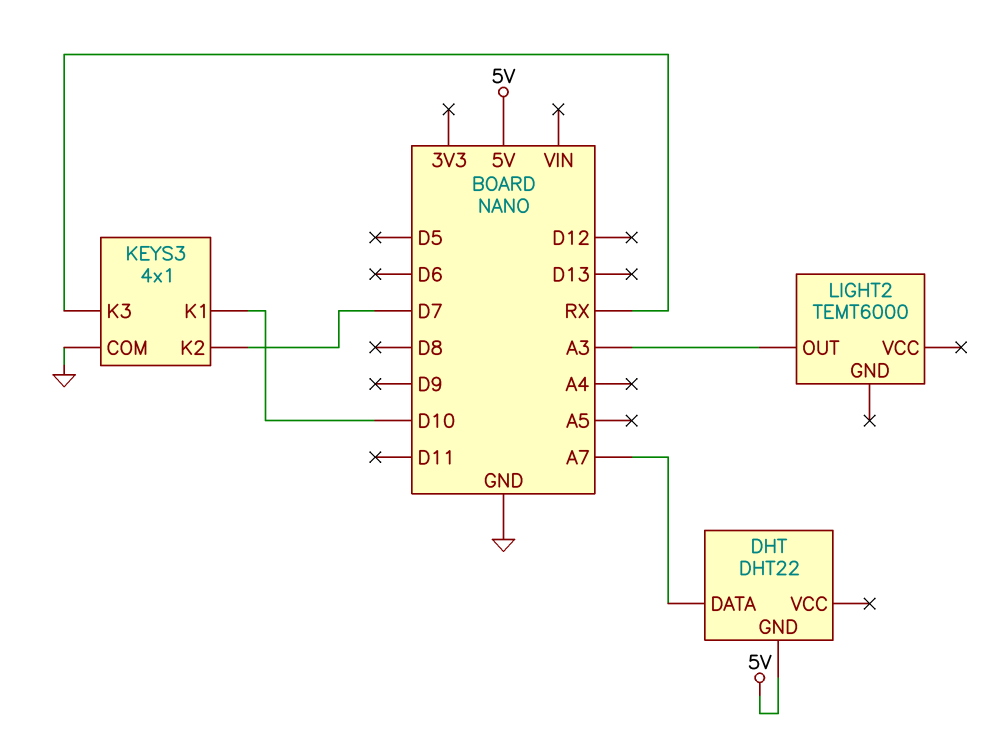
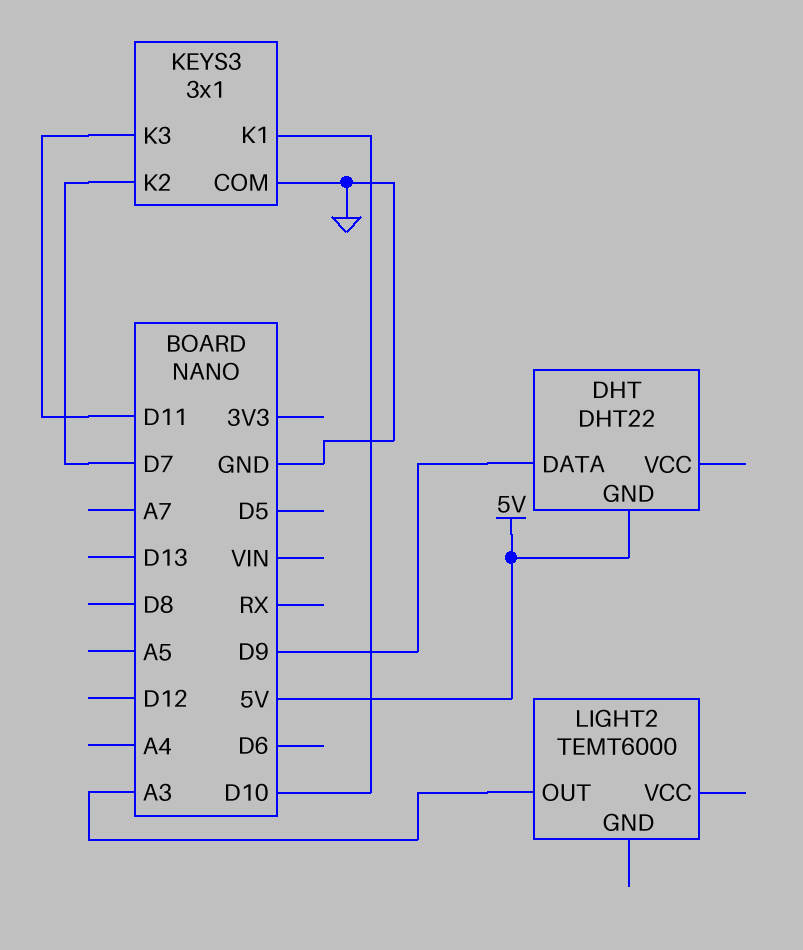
DHT pin DATA: A7 -> D9
KEYS3: 4x1 -> 3x1
KEYS3 pin K3: RX -> D11

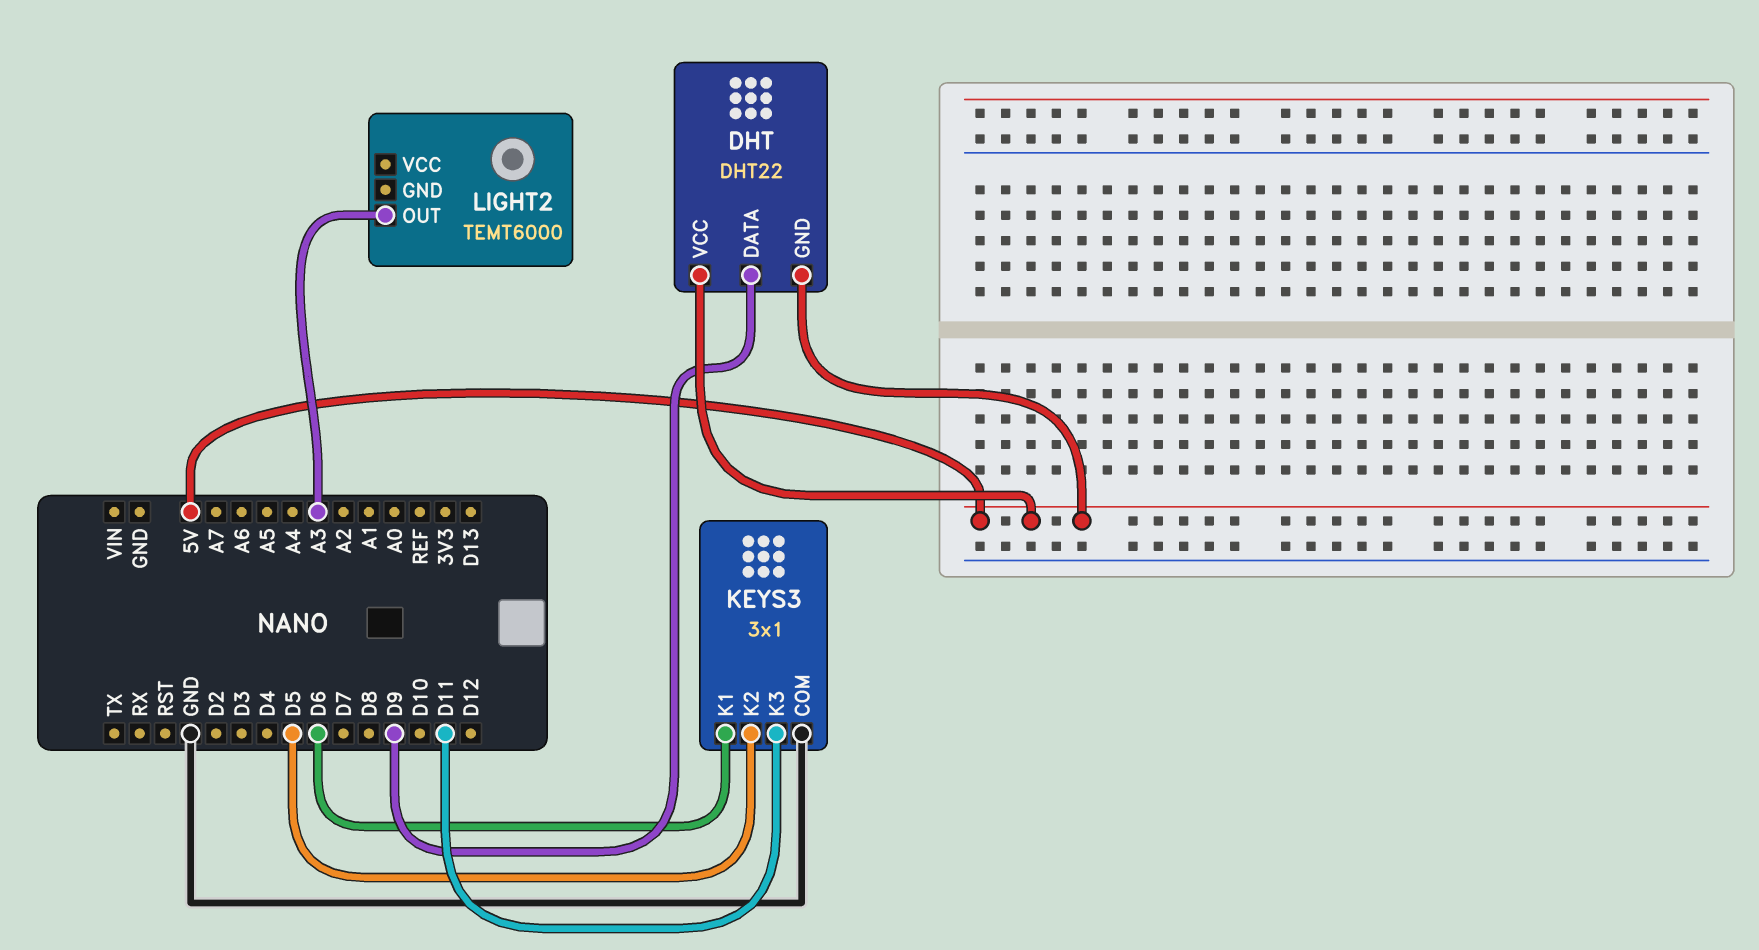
DHT pin VCC: none -> 5V
KEYS3 pin K1: D10 -> D6
KEYS3 pin K2: D7 -> D5

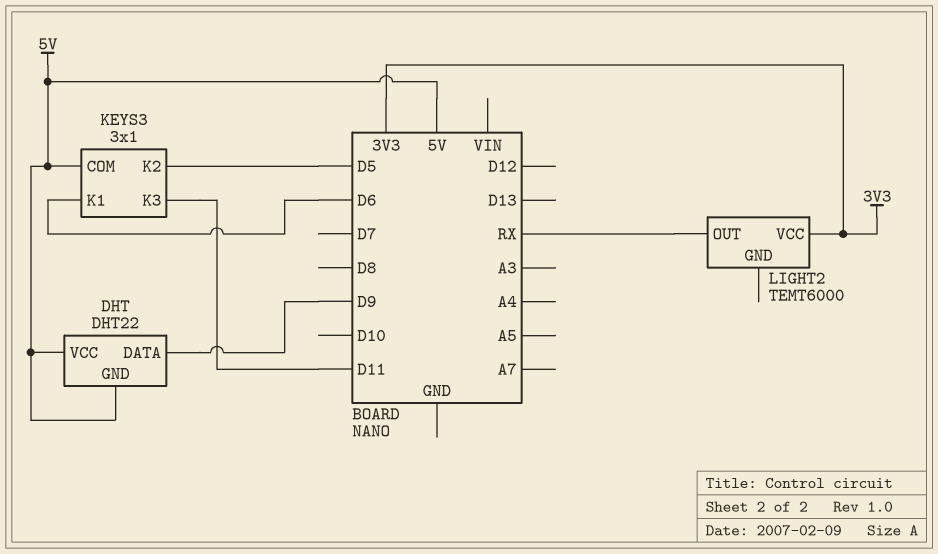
KEYS3 pin COM: GND -> 5V
LIGHT2 pin OUT: A3 -> RX
LIGHT2 pin VCC: none -> 3V3

